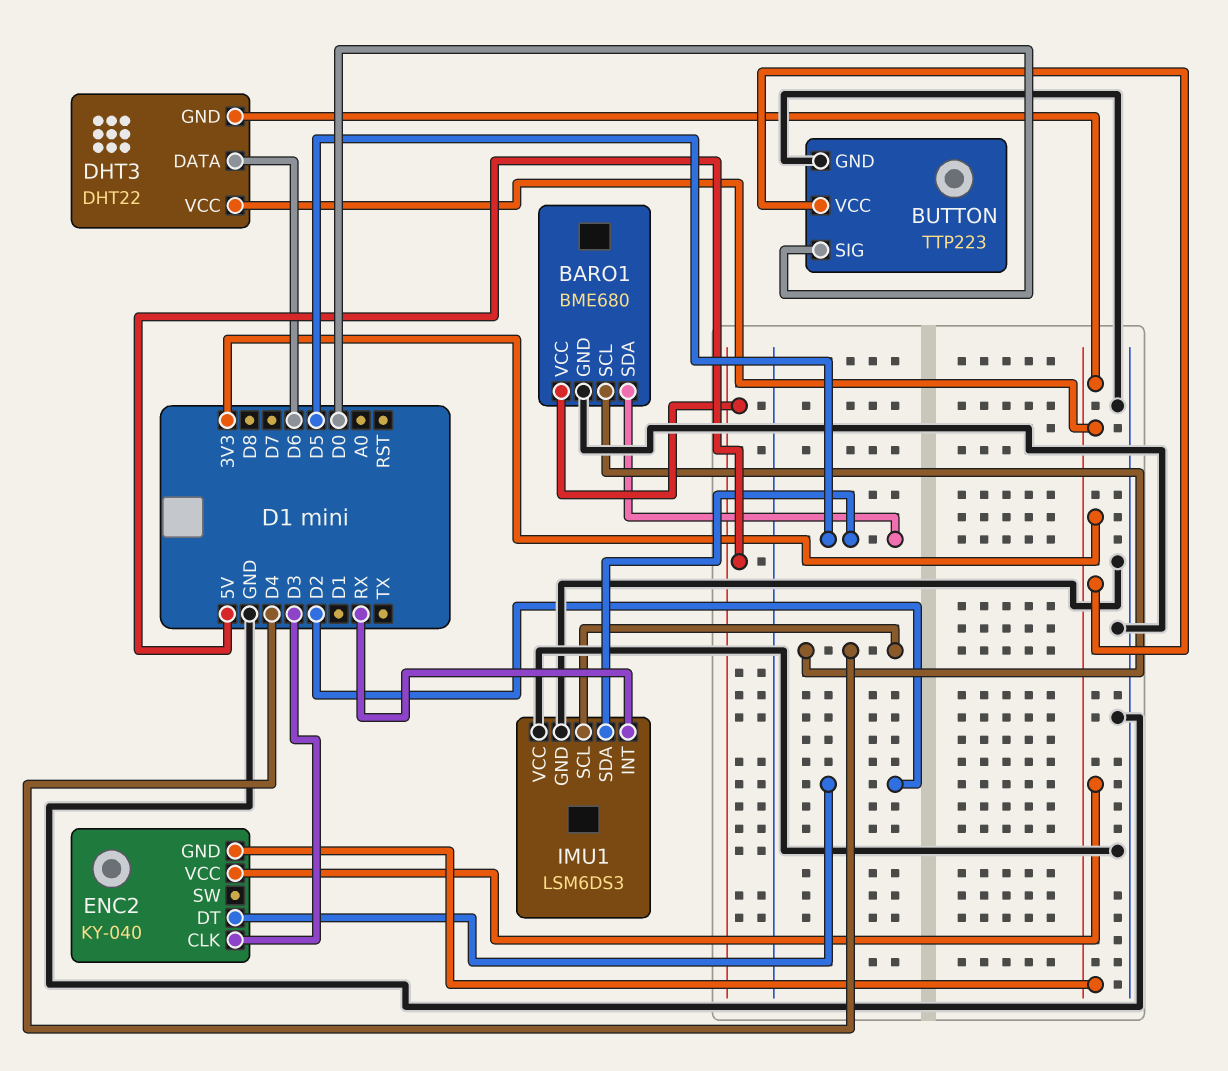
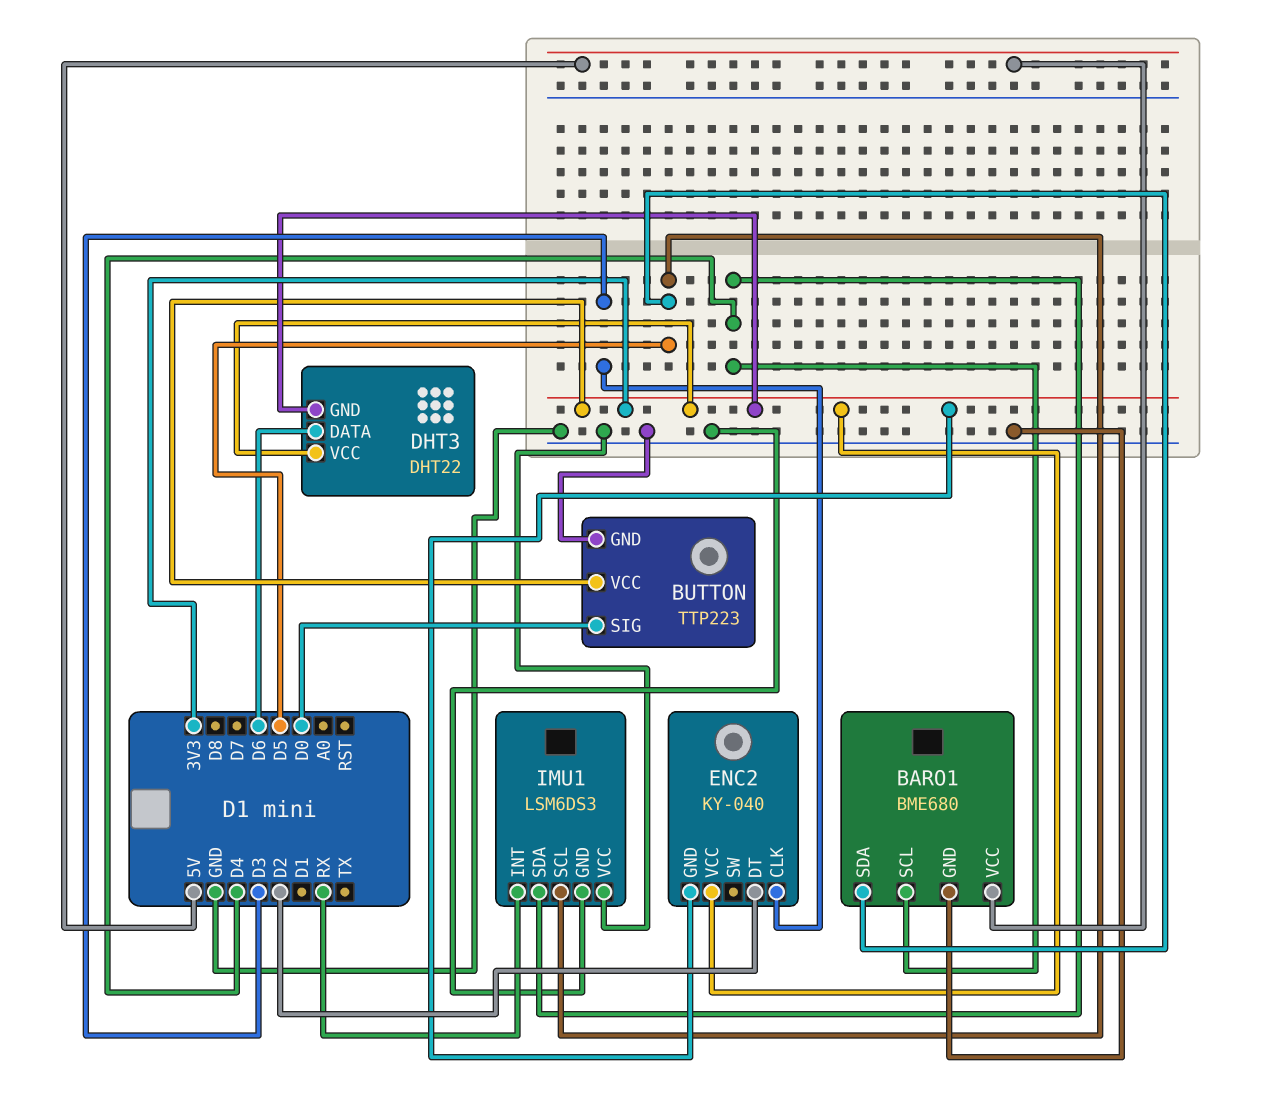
IMU1 pin SCL: D4 -> D5
IMU1 pin SDA: D5 -> D4

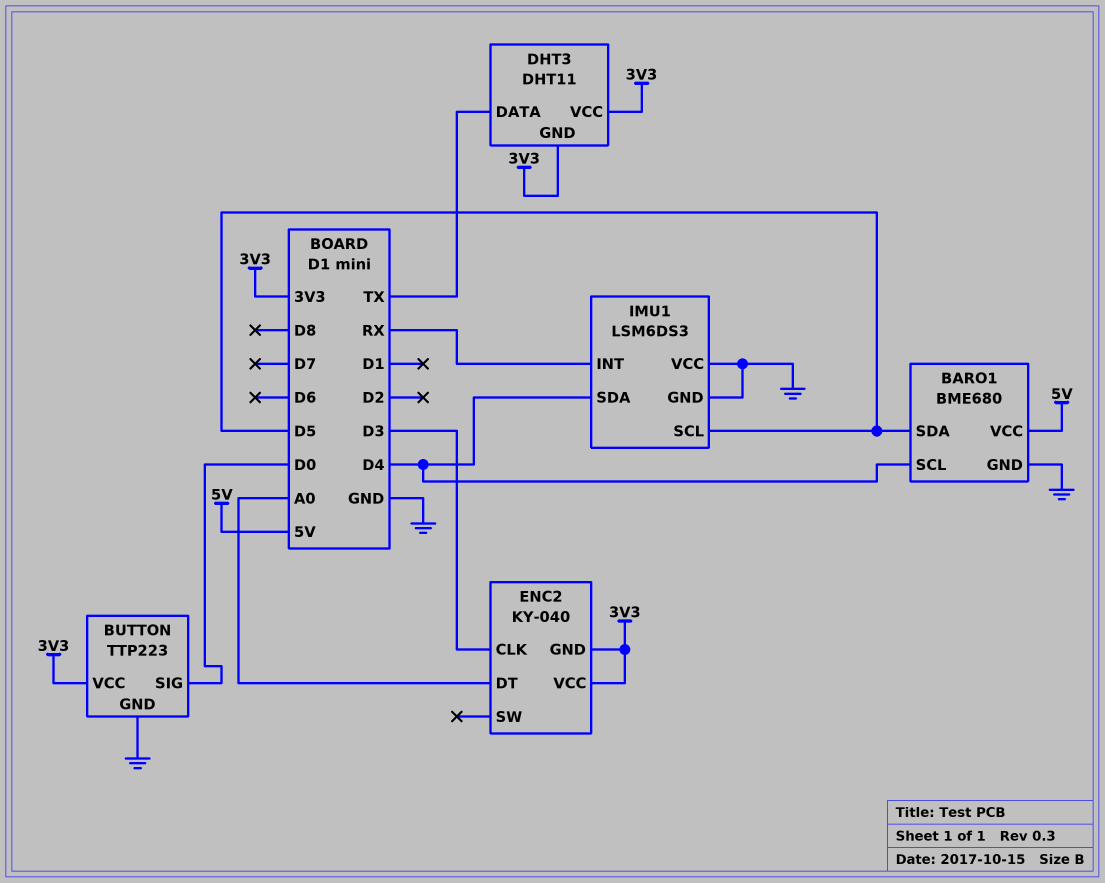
DHT3: DHT22 -> DHT11
DHT3 pin DATA: D6 -> TX
ENC2 pin DT: D2 -> A0

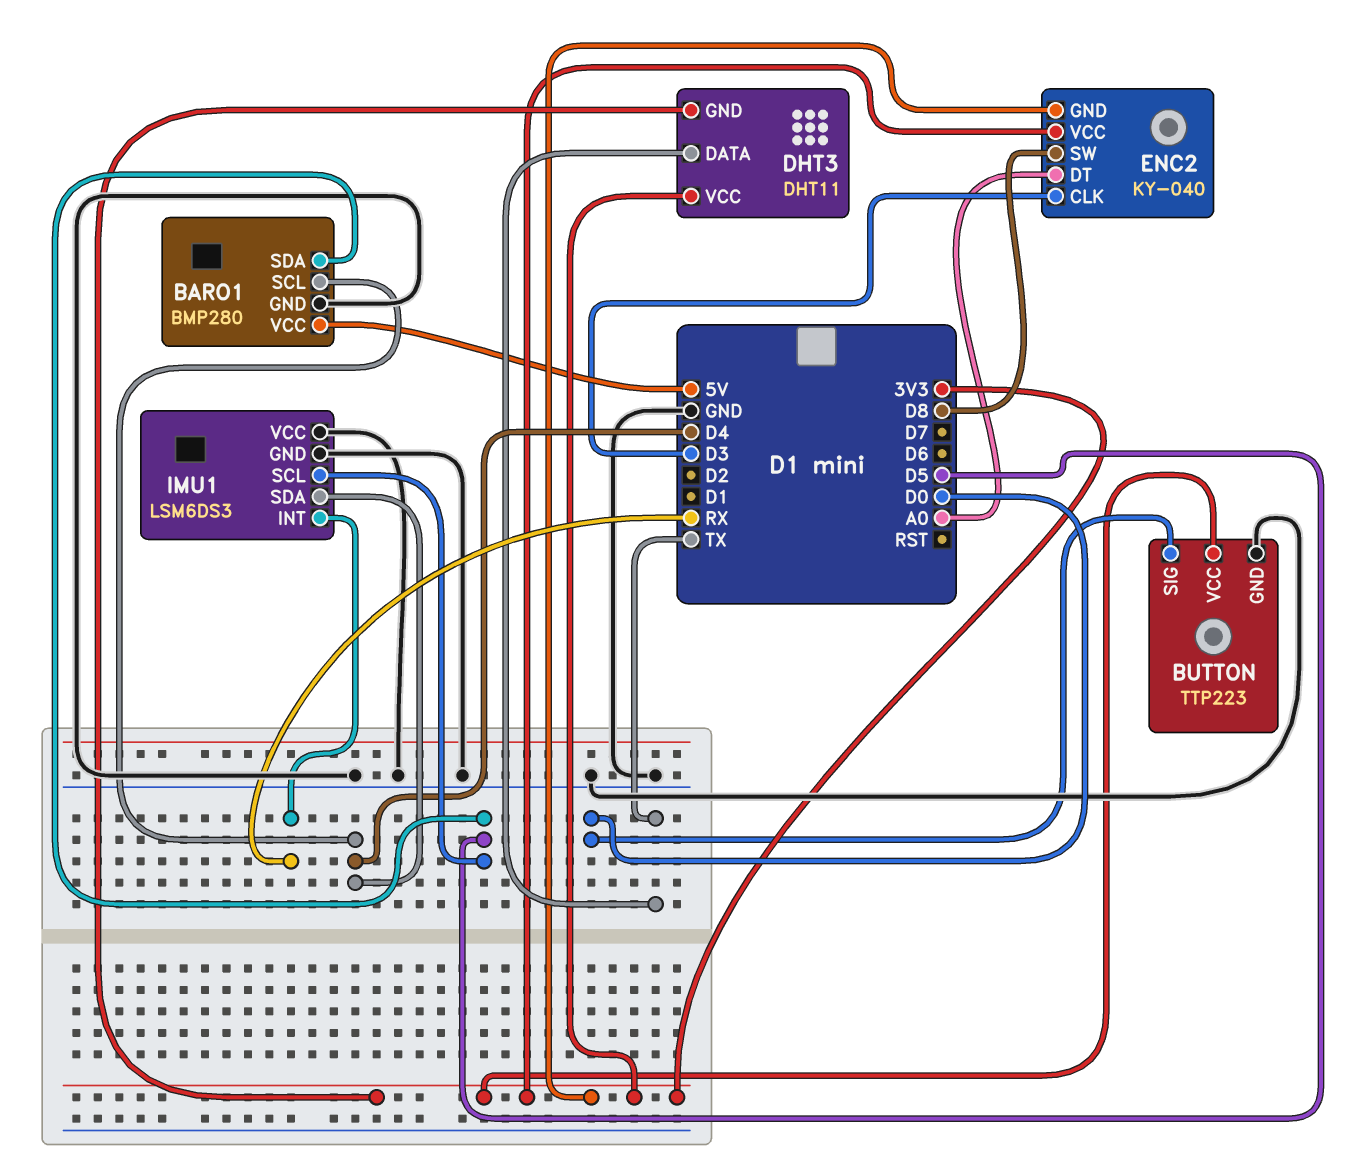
BARO1: BME680 -> BMP280
ENC2 pin SW: none -> D8

